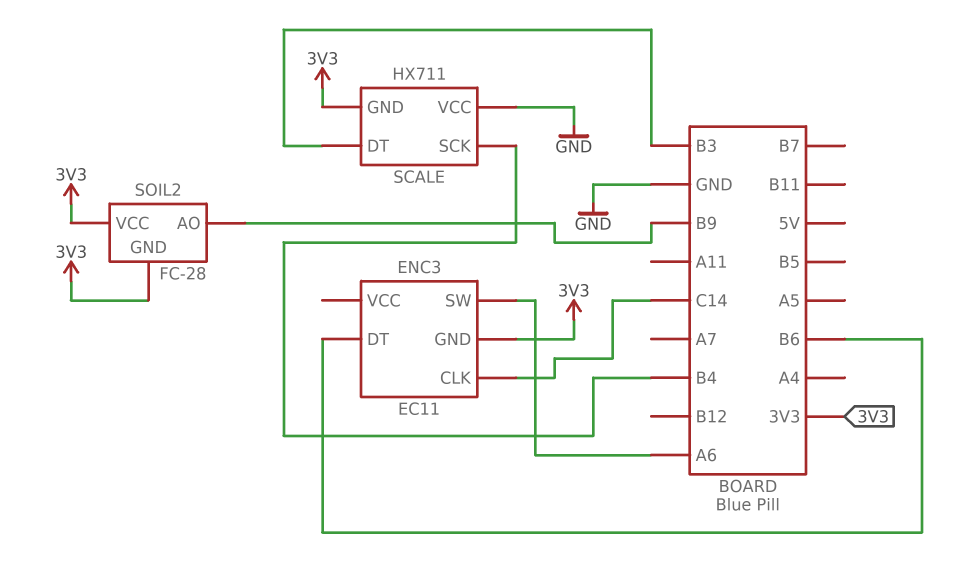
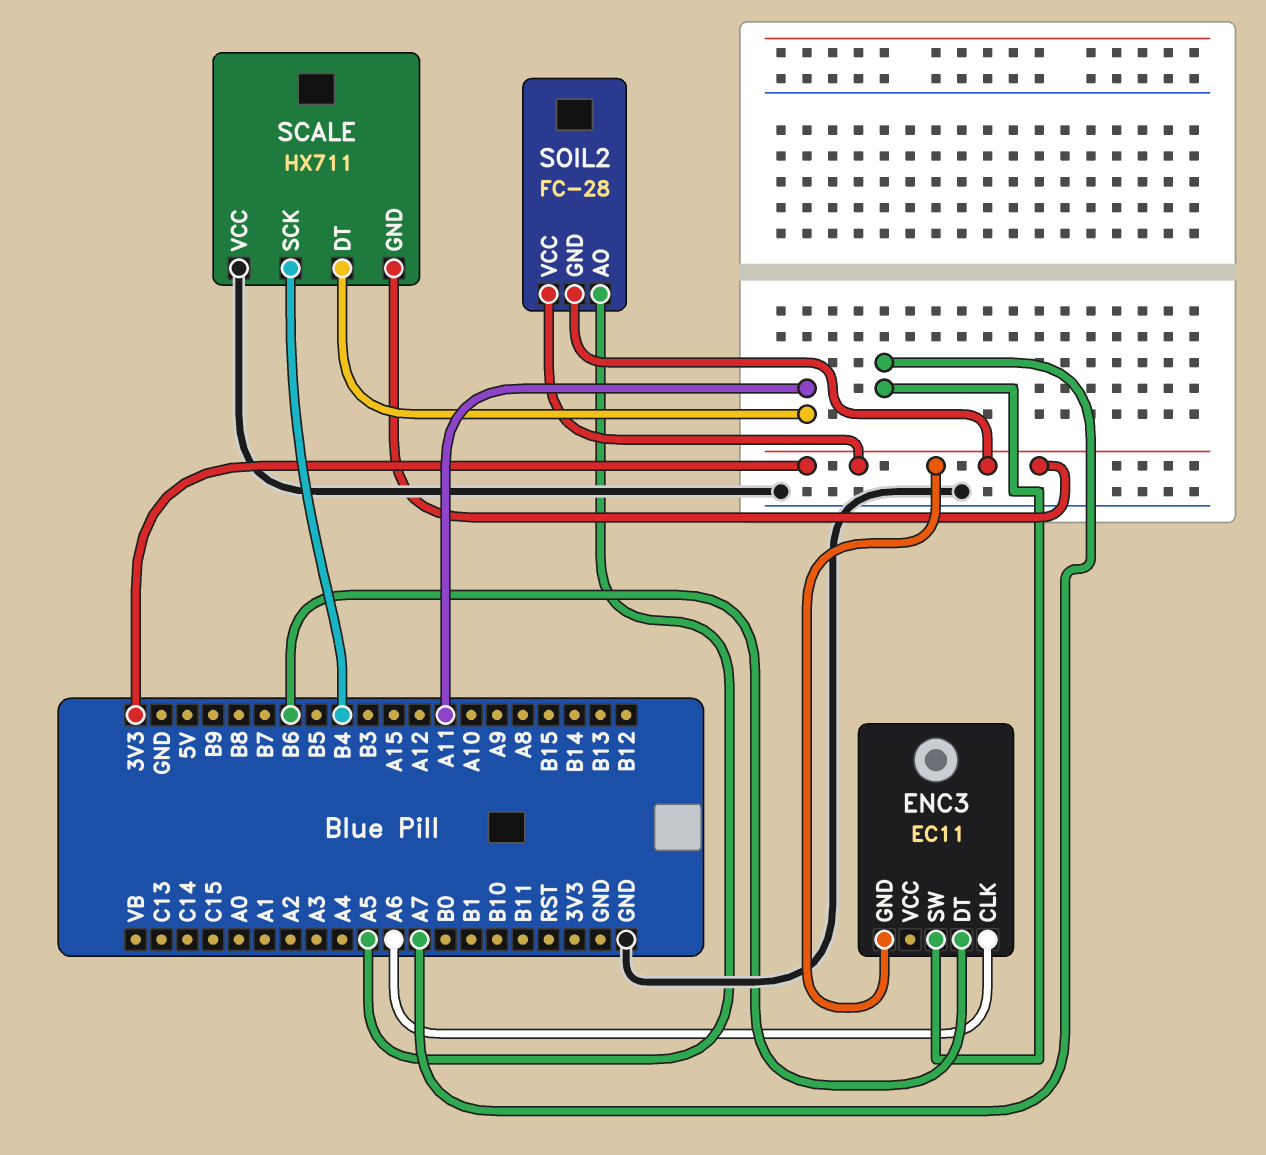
ENC3 pin CLK: C14 -> A6
ENC3 pin SW: A6 -> A7
SCALE pin DT: B3 -> A11
SOIL2 pin AO: B9 -> A5

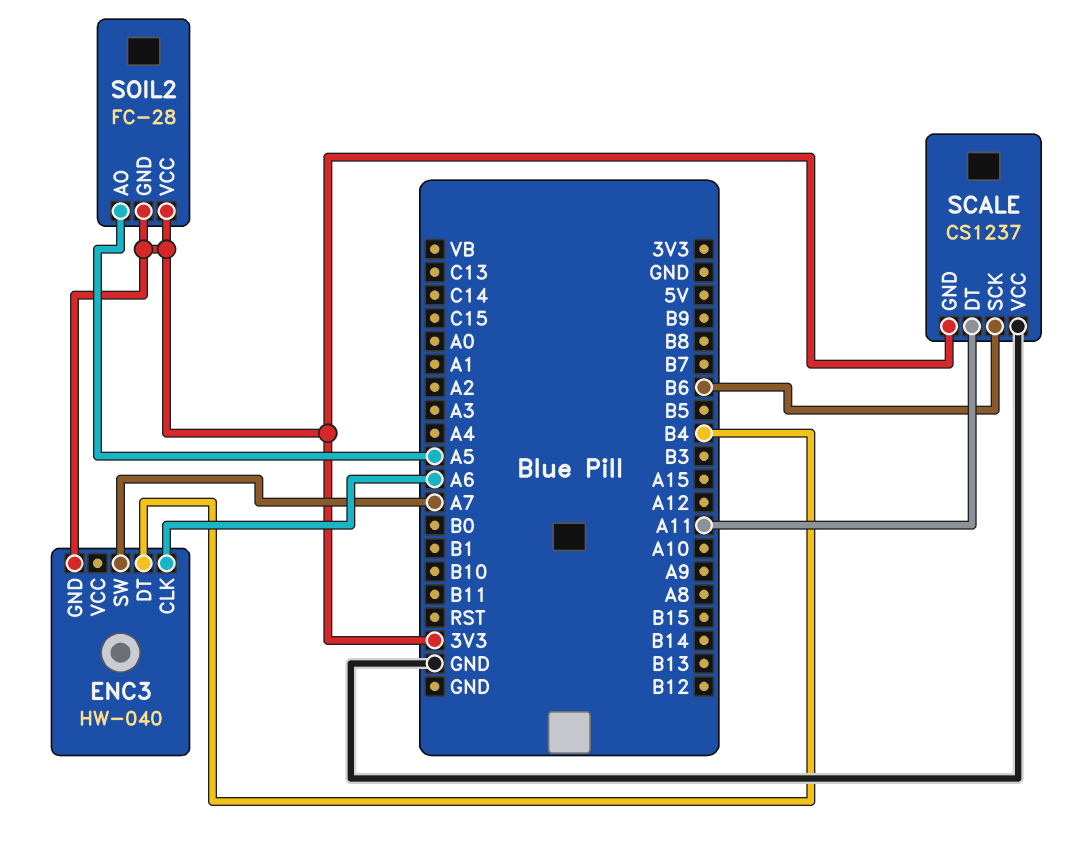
ENC3: EC11 -> HW-040
ENC3 pin DT: B6 -> B4
SCALE: HX711 -> CS1237
SCALE pin SCK: B4 -> B6

